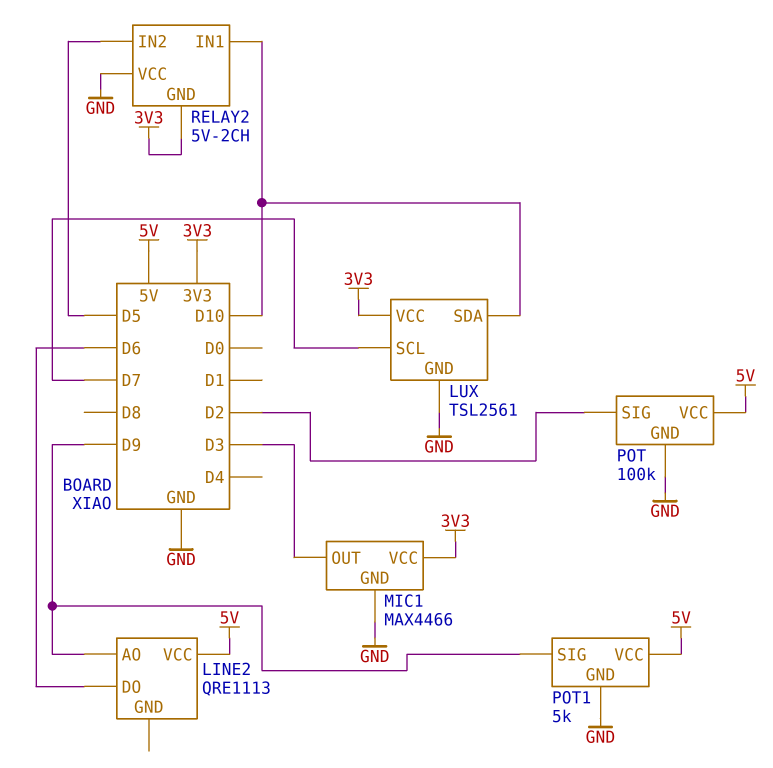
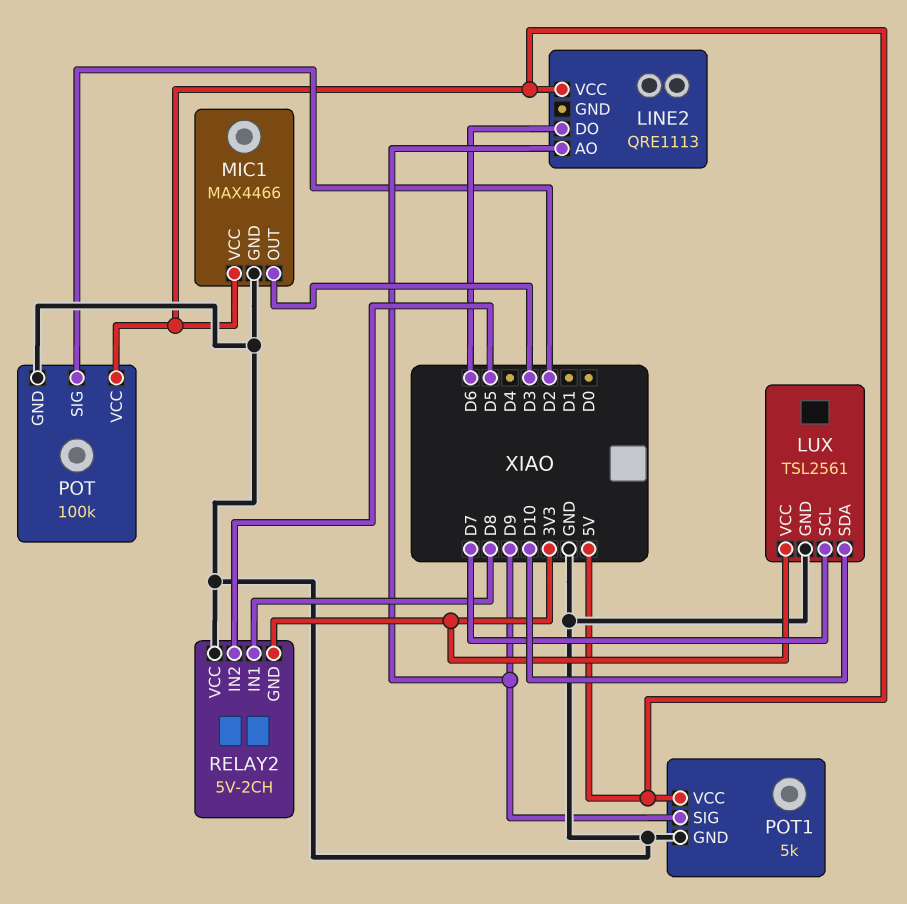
MIC1 pin VCC: 3V3 -> 5V
RELAY2 pin IN1: D10 -> D8

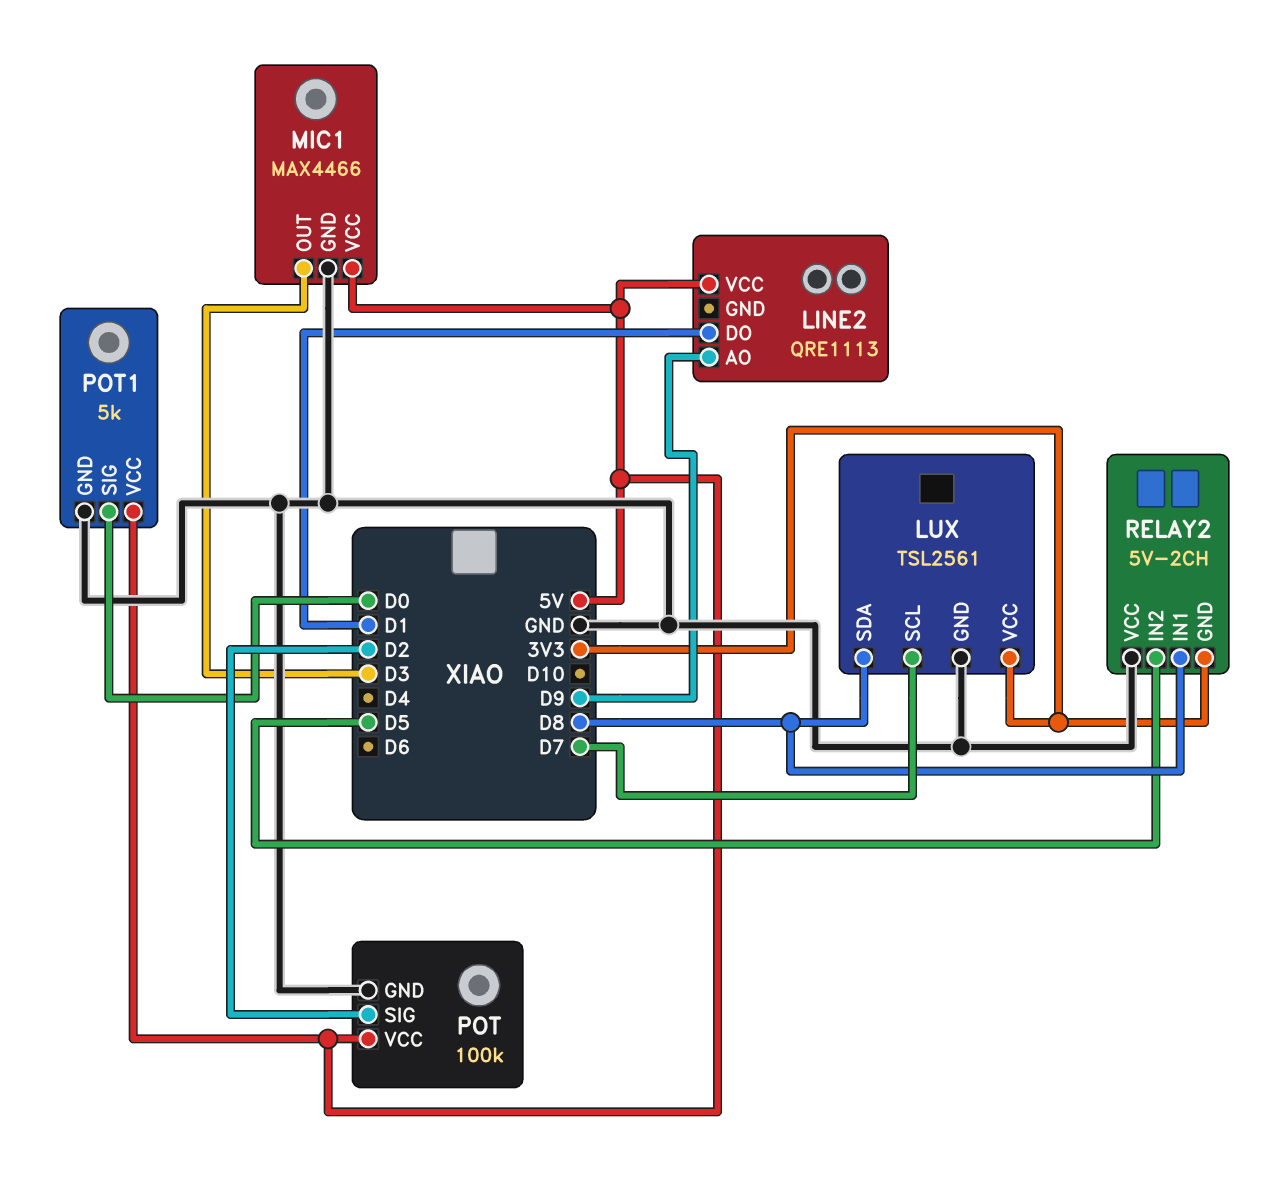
LINE2 pin DO: D6 -> D1
LUX pin SDA: D10 -> D8
POT1 pin SIG: D9 -> D0

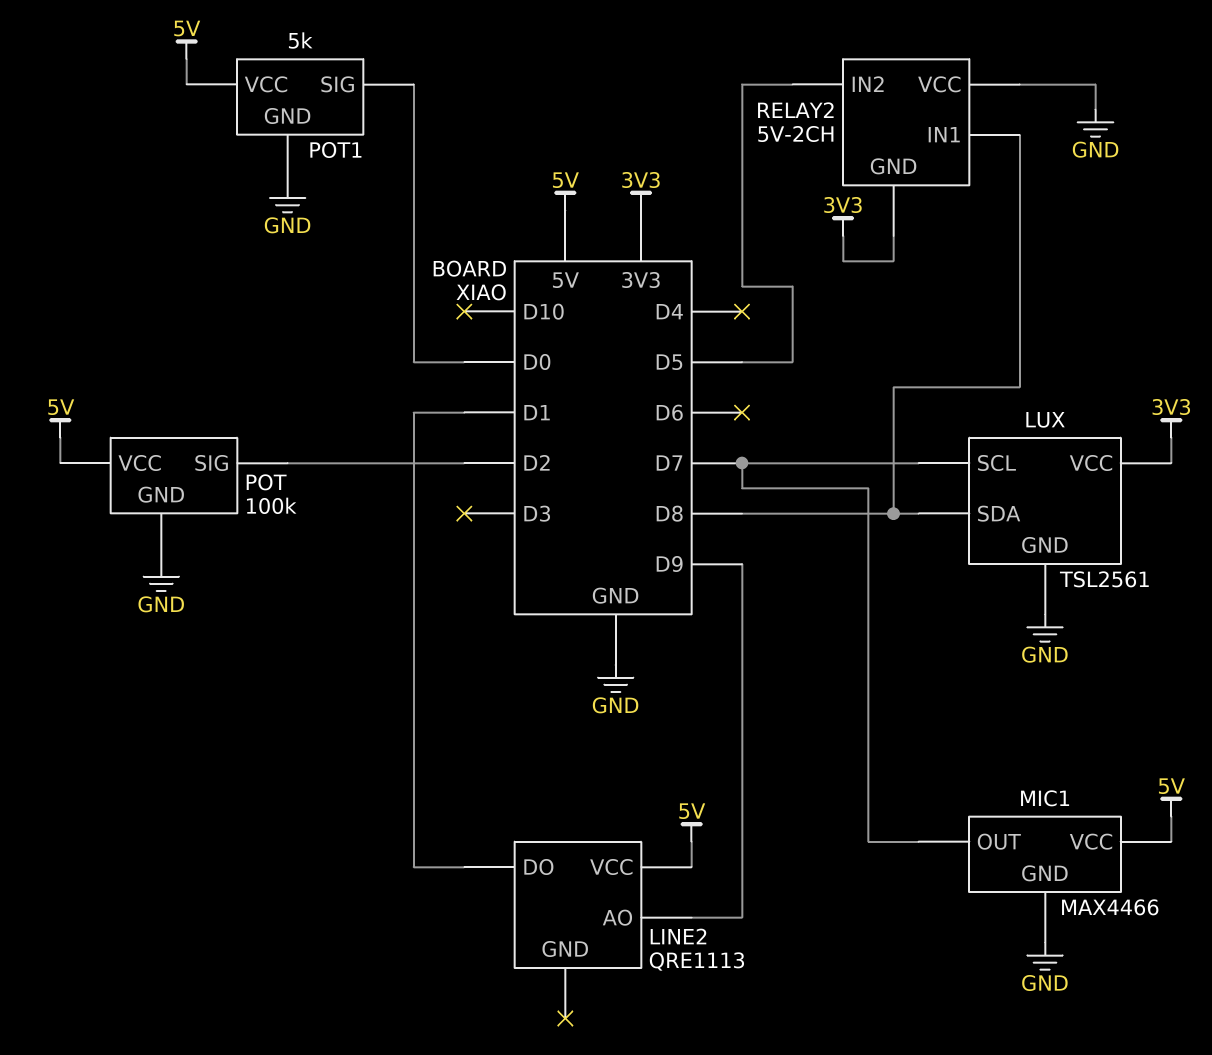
MIC1 pin OUT: D3 -> D7

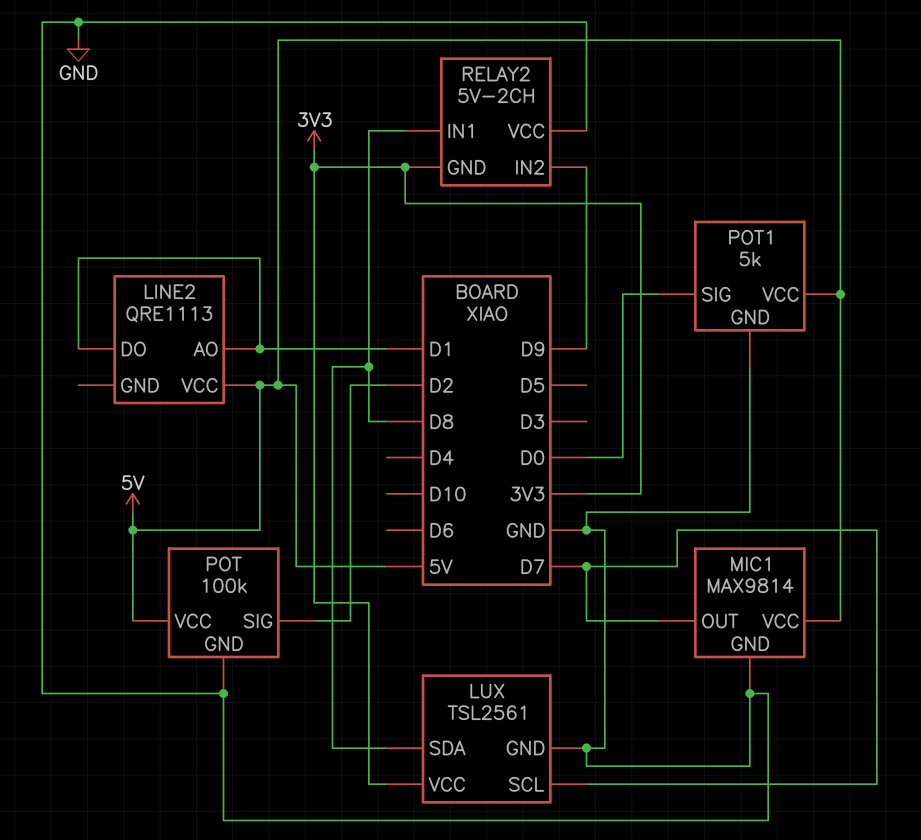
LINE2 pin AO: D9 -> D1
MIC1: MAX4466 -> MAX9814
RELAY2 pin IN2: D5 -> D9

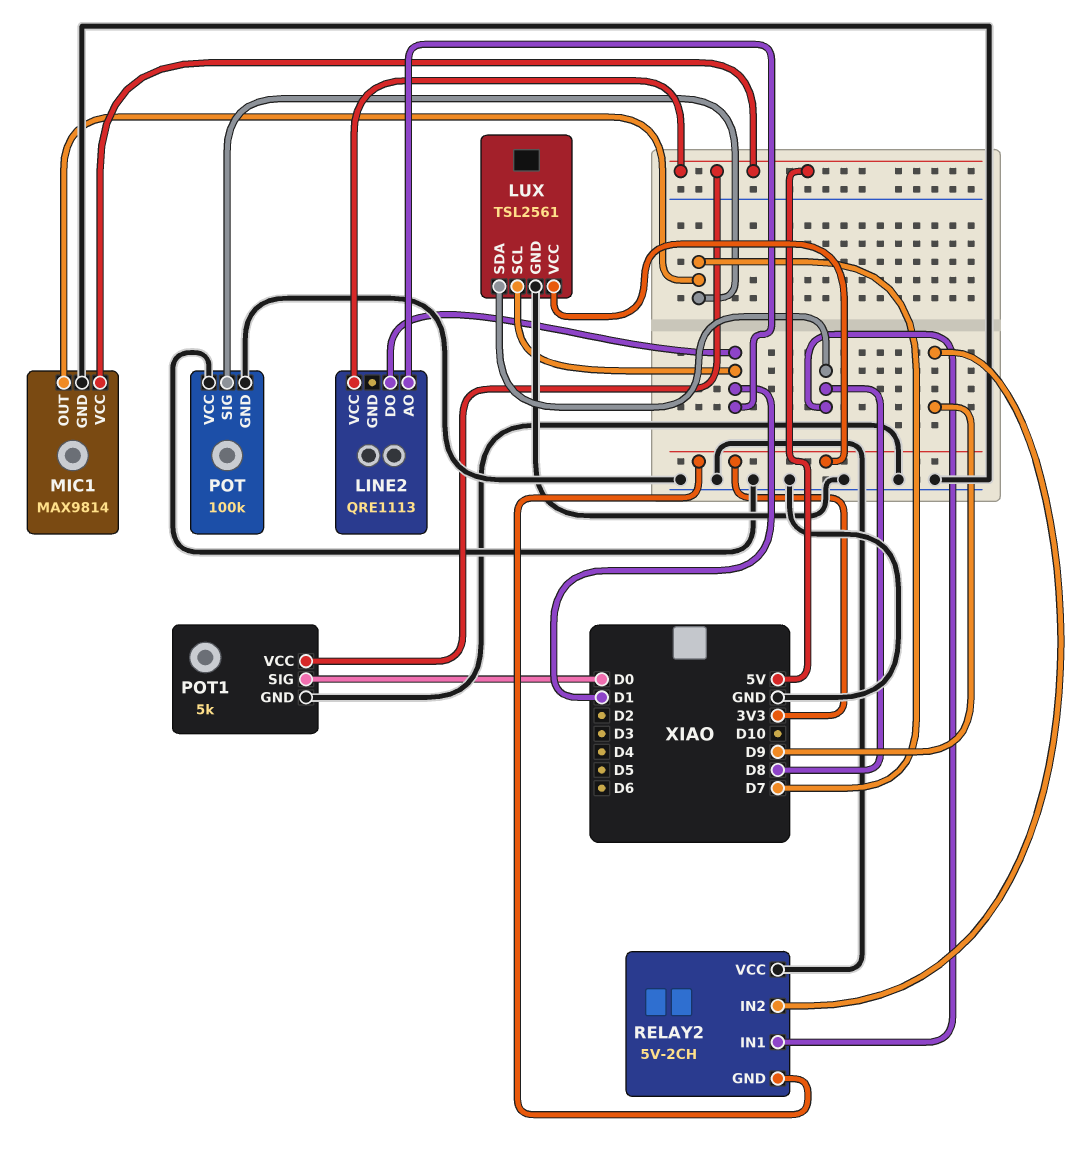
LUX pin SCL: D7 -> D1
POT pin SIG: D2 -> D7
POT pin VCC: 5V -> GND

